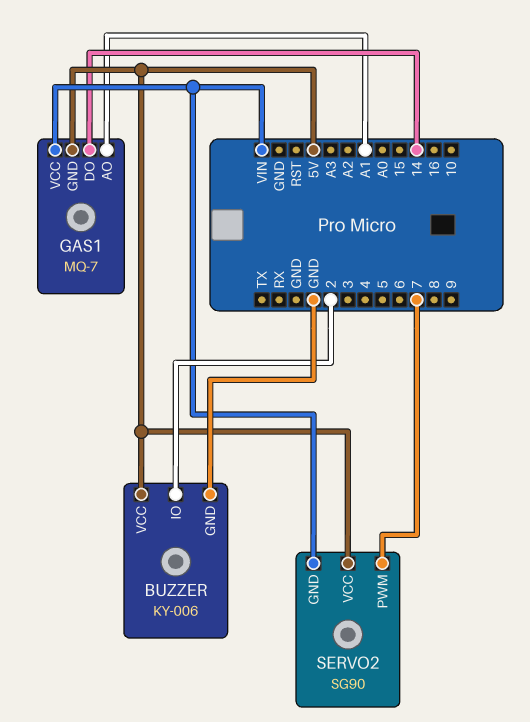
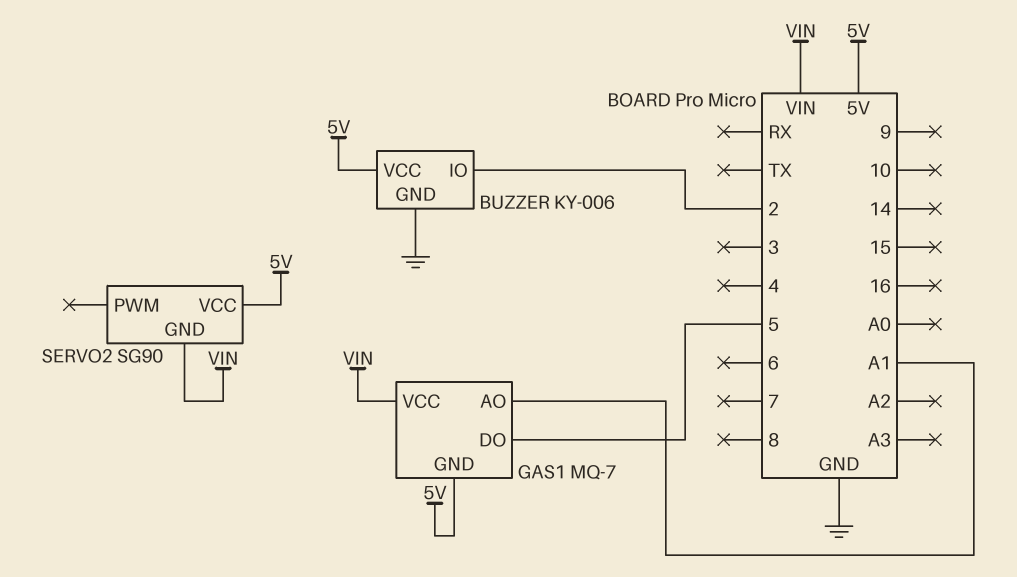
GAS1 pin DO: 14 -> 5
SERVO2 pin PWM: 7 -> none

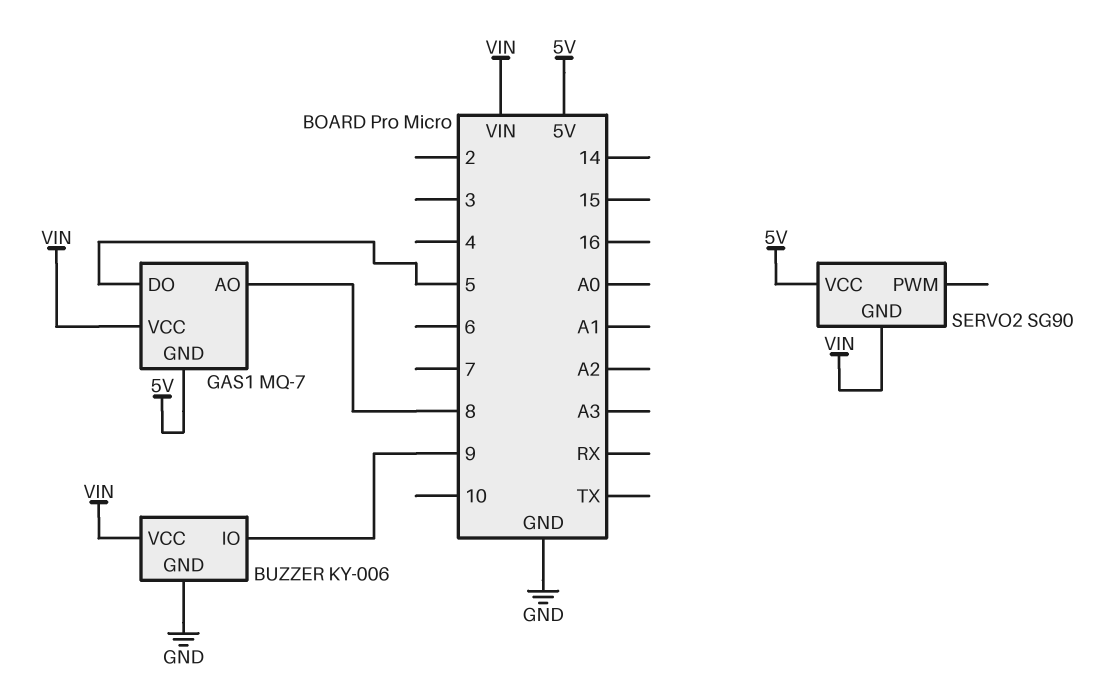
BUZZER pin IO: 2 -> 9
BUZZER pin VCC: 5V -> VIN
GAS1 pin AO: A1 -> 8

